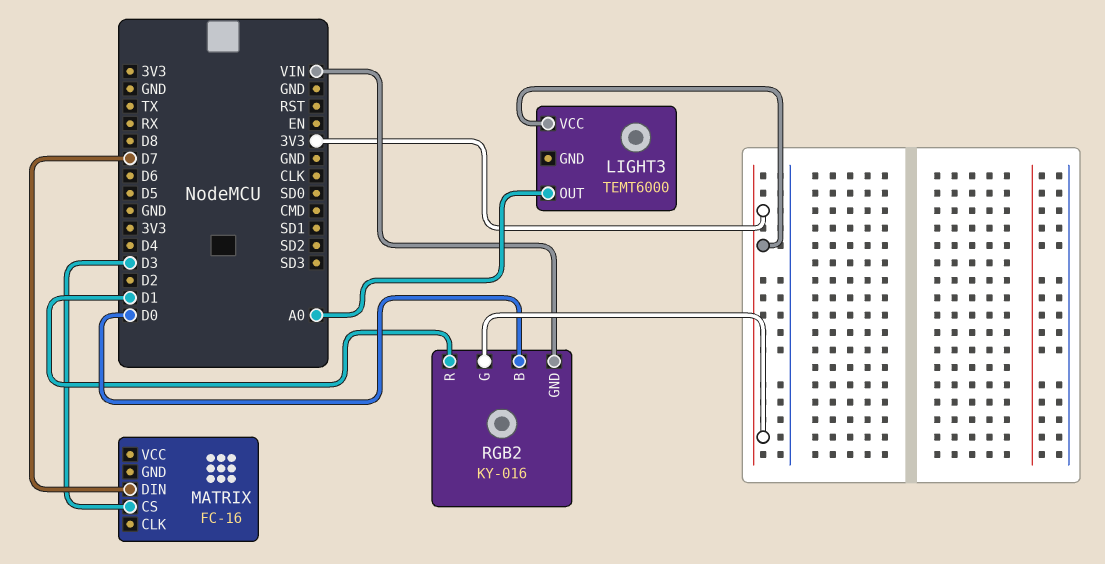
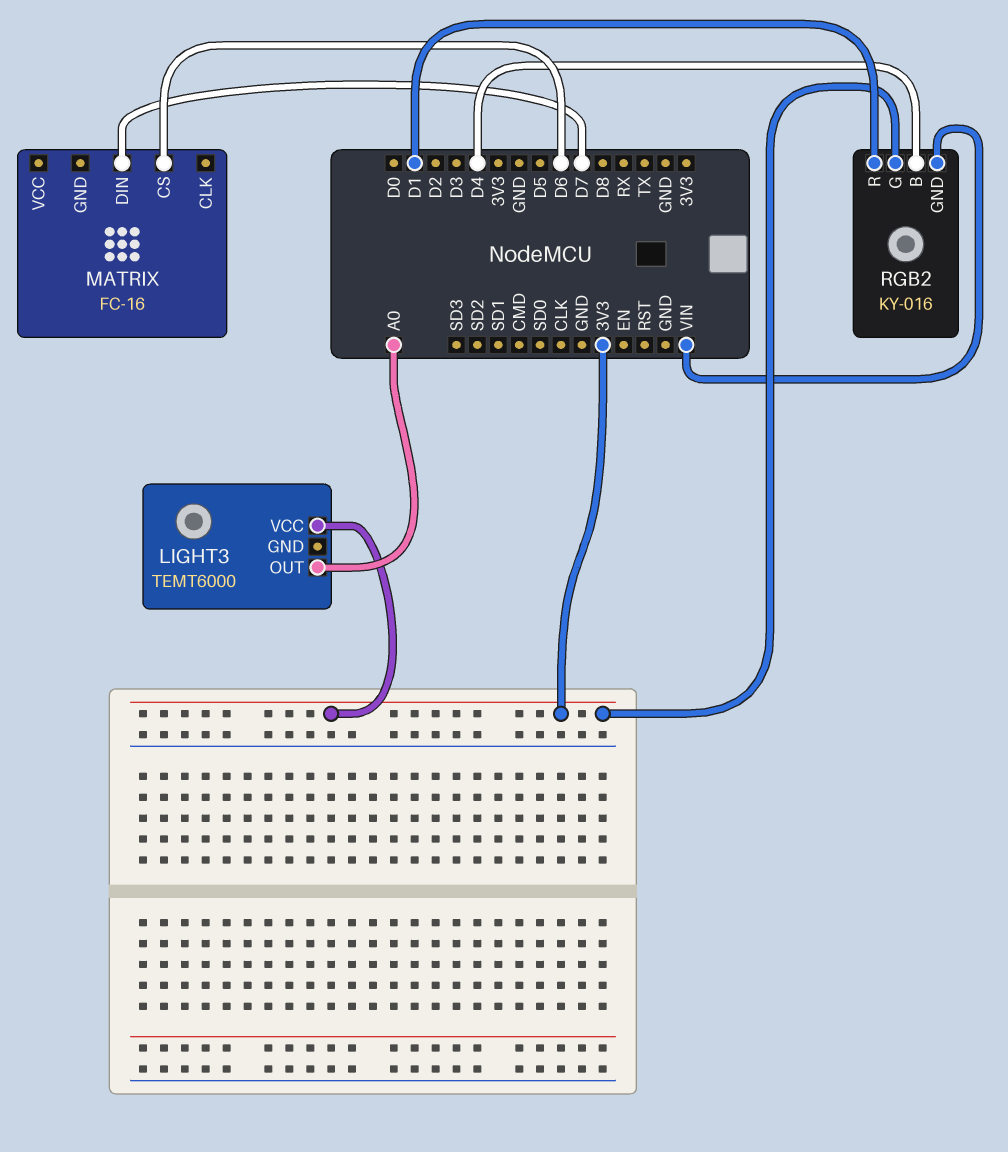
MATRIX pin CS: D3 -> D6
RGB2 pin B: D0 -> D4

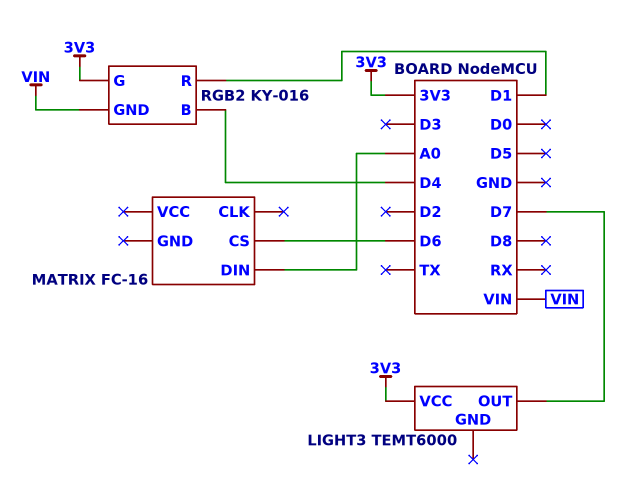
LIGHT3 pin OUT: A0 -> D7
MATRIX pin DIN: D7 -> A0

